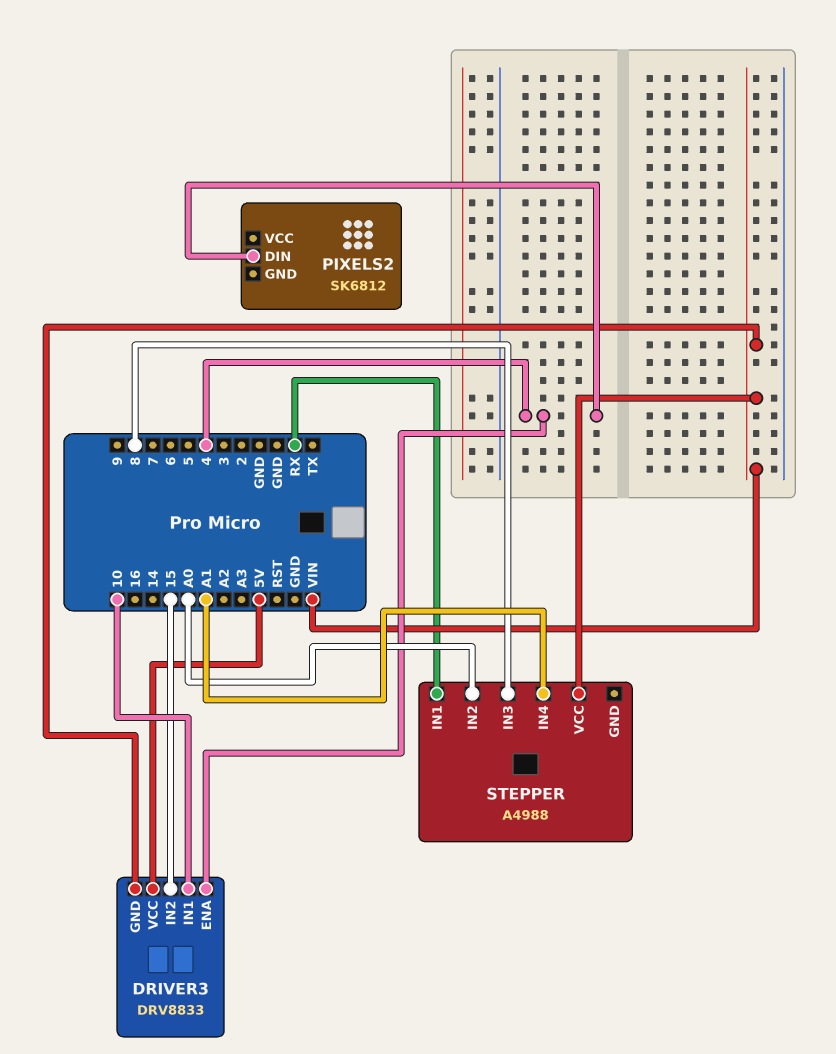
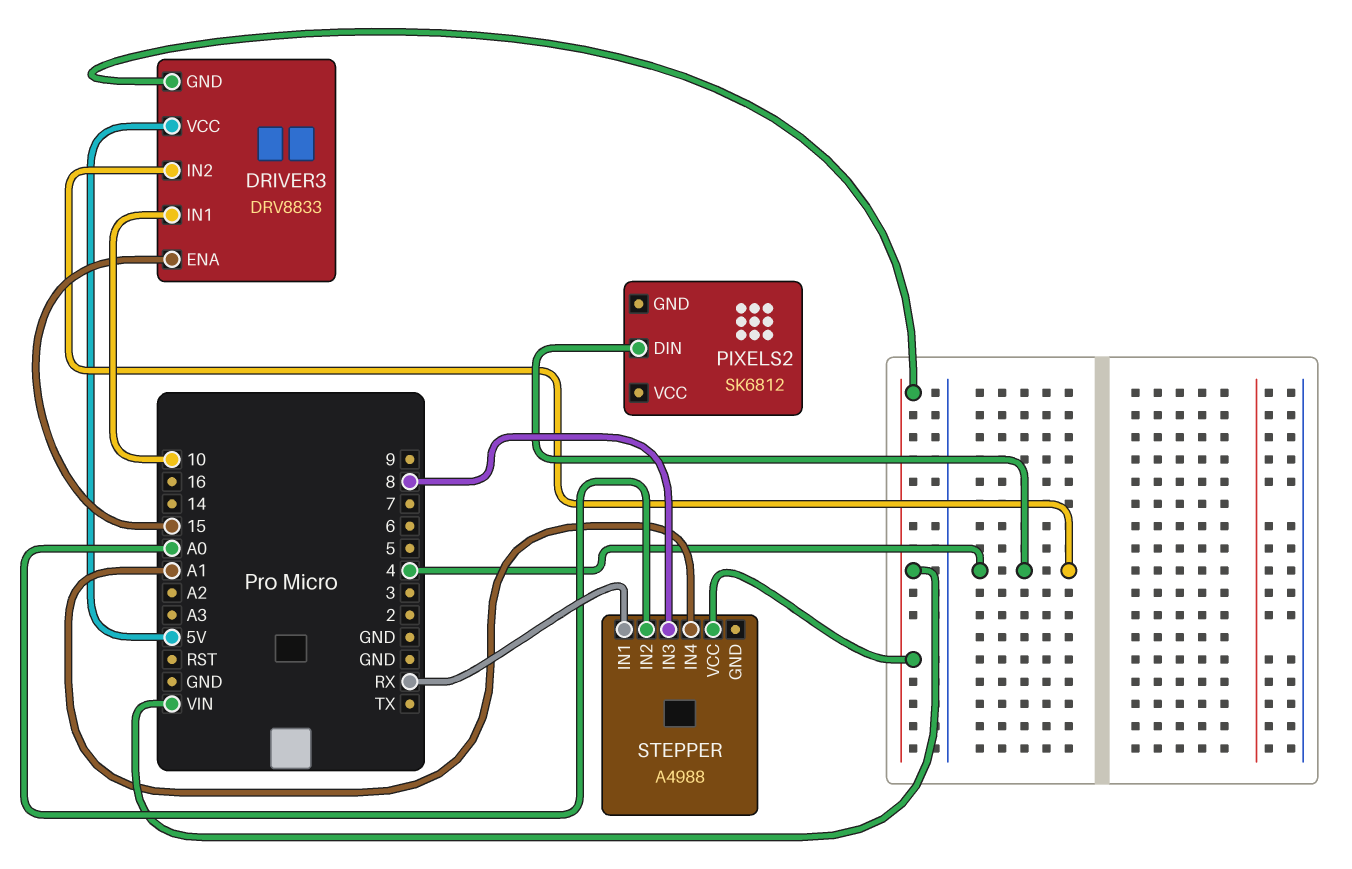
DRIVER3 pin ENA: 4 -> 15
DRIVER3 pin IN2: 15 -> 4

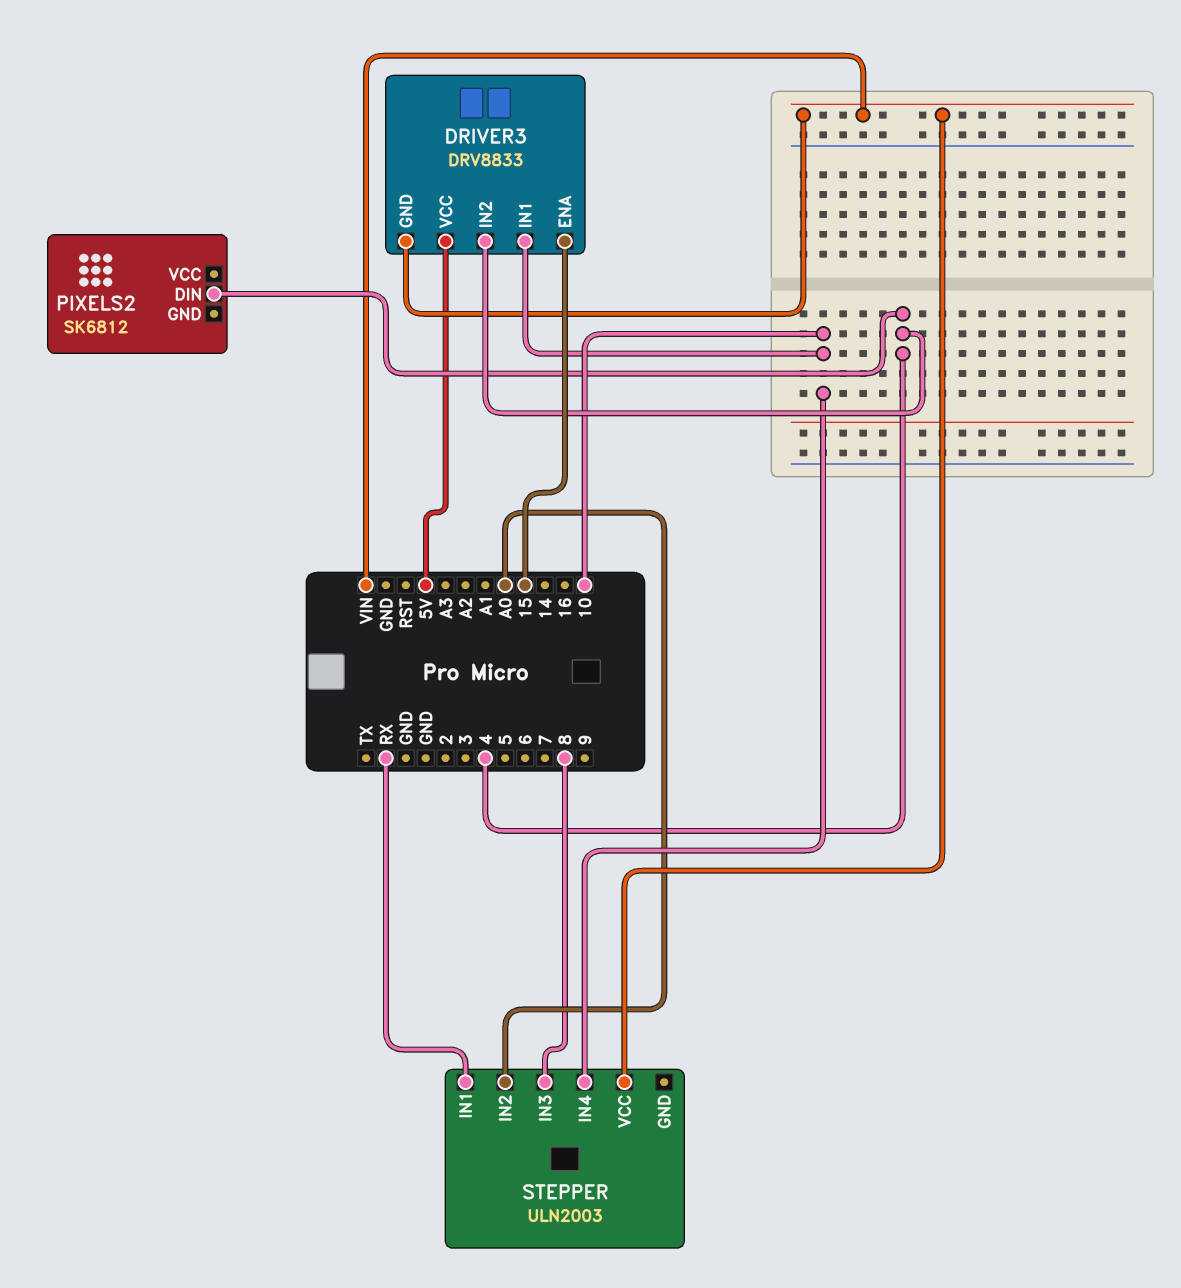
STEPPER: A4988 -> ULN2003
STEPPER pin IN4: A1 -> 10

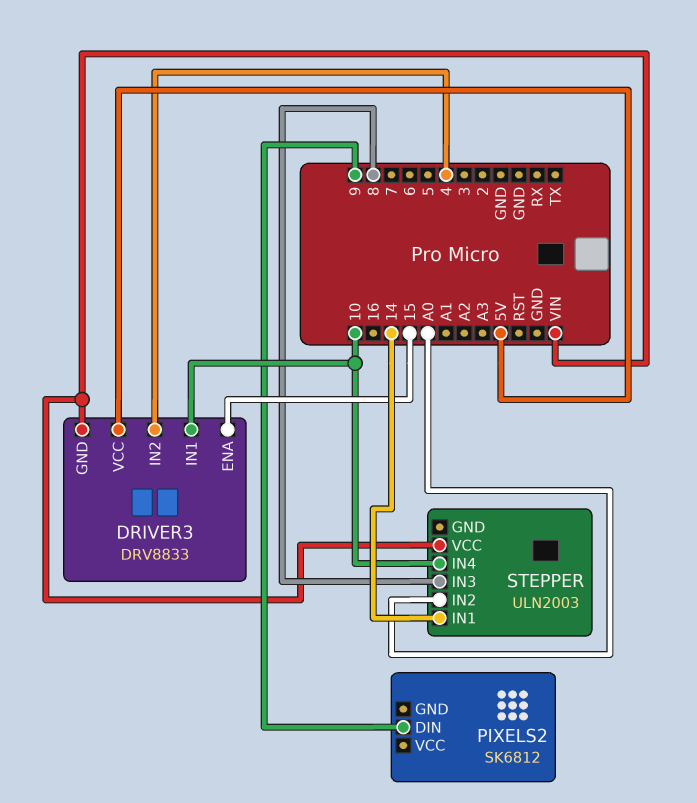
PIXELS2 pin DIN: 4 -> 9
STEPPER pin IN1: RX -> 14

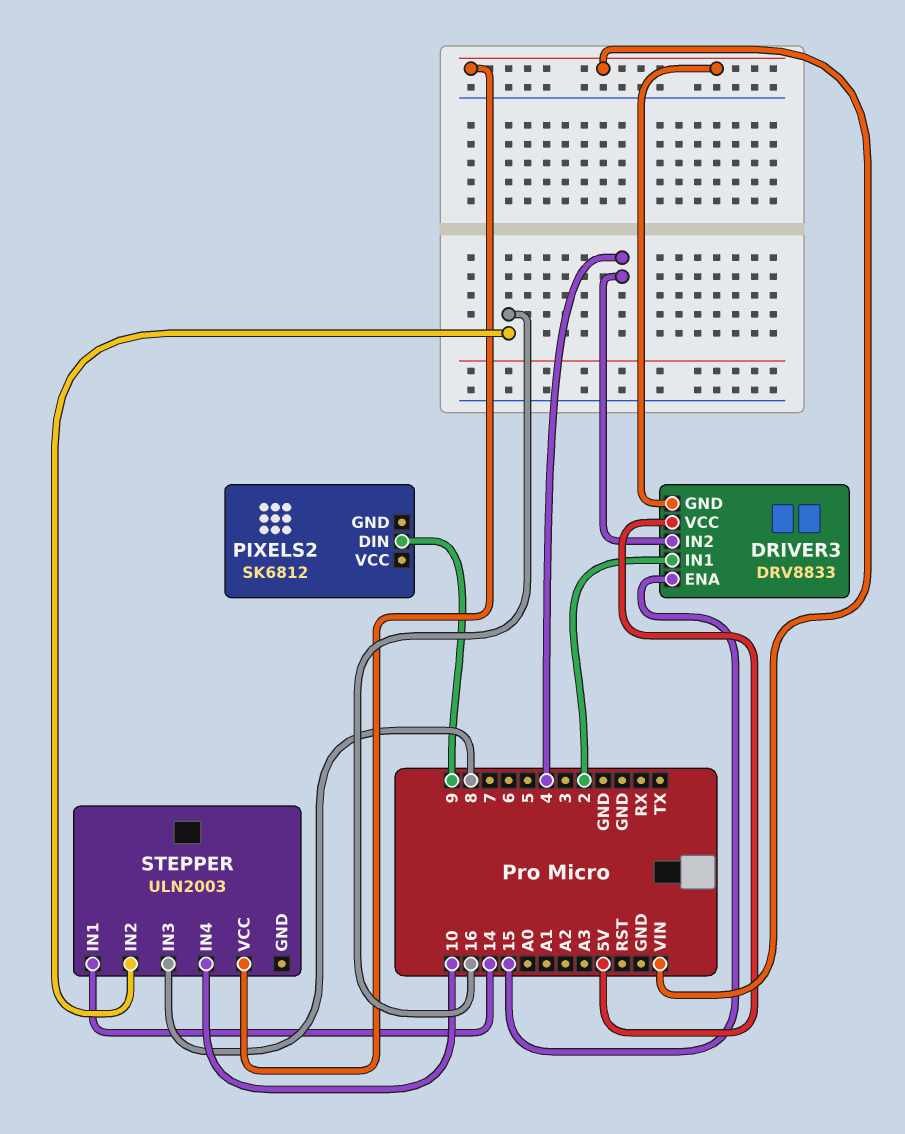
DRIVER3 pin IN1: 10 -> 2
STEPPER pin IN2: A0 -> 16

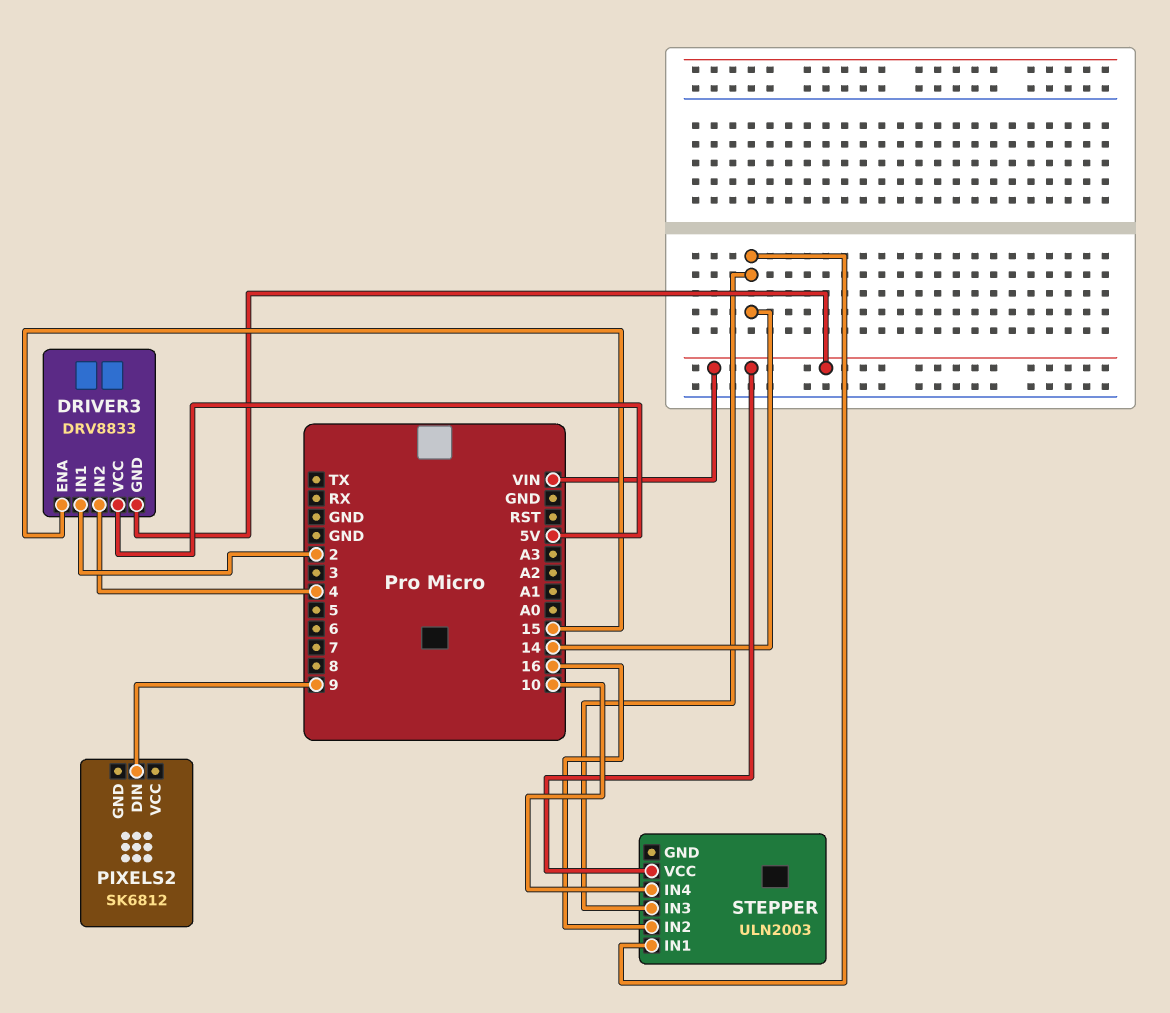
STEPPER pin IN3: 8 -> 14

